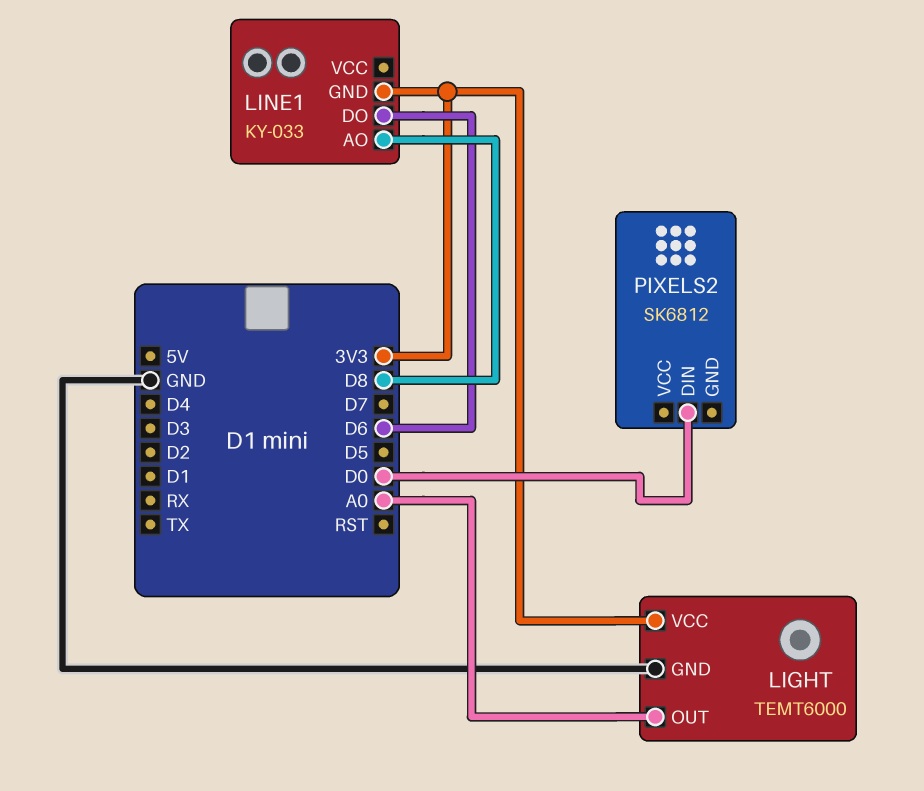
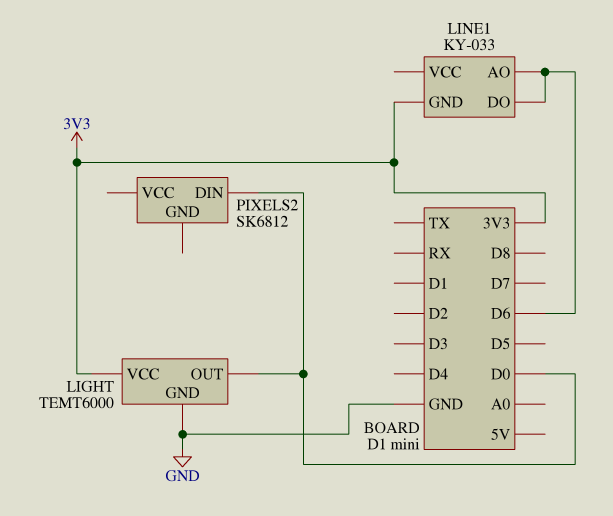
LIGHT pin OUT: A0 -> D0
LINE1 pin AO: D8 -> D6

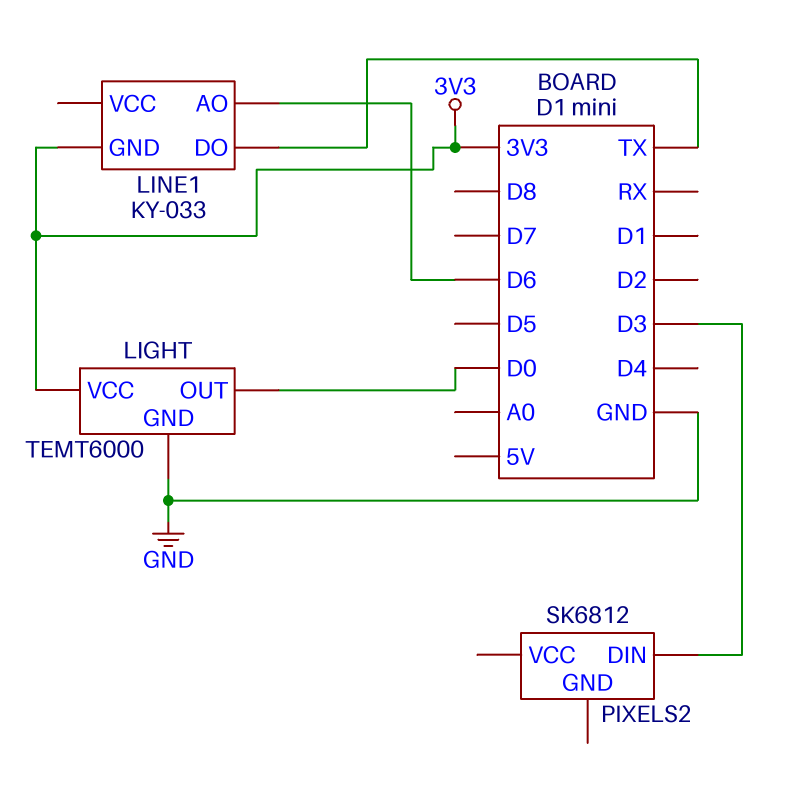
LINE1 pin DO: D6 -> TX
PIXELS2 pin DIN: D0 -> D3

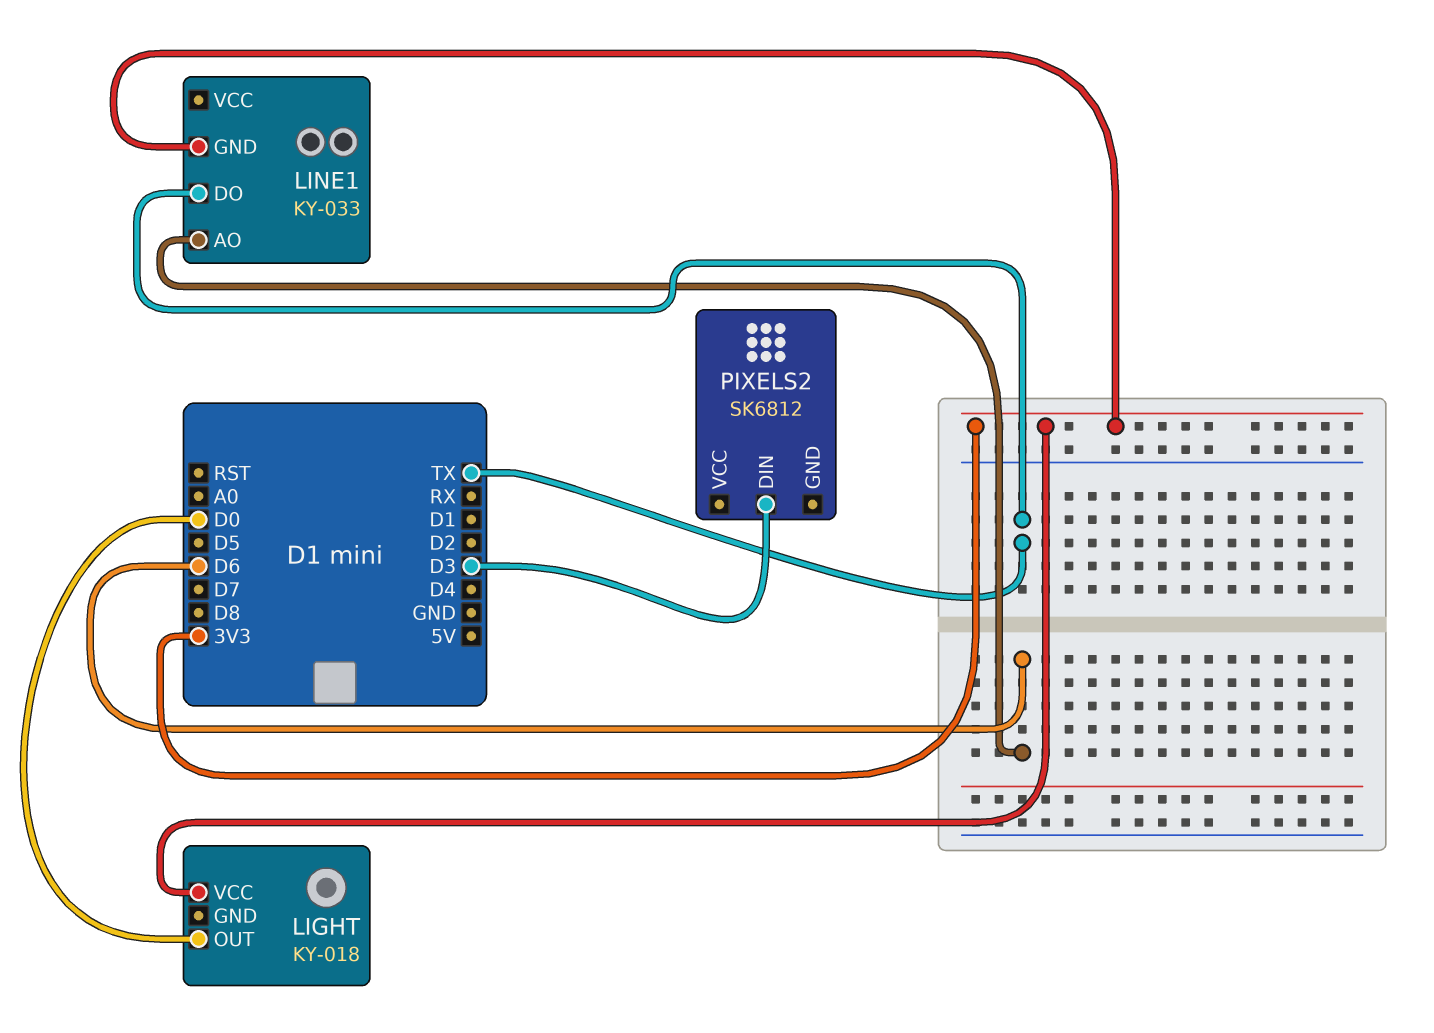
LIGHT: TEMT6000 -> KY-018
LIGHT pin GND: GND -> none

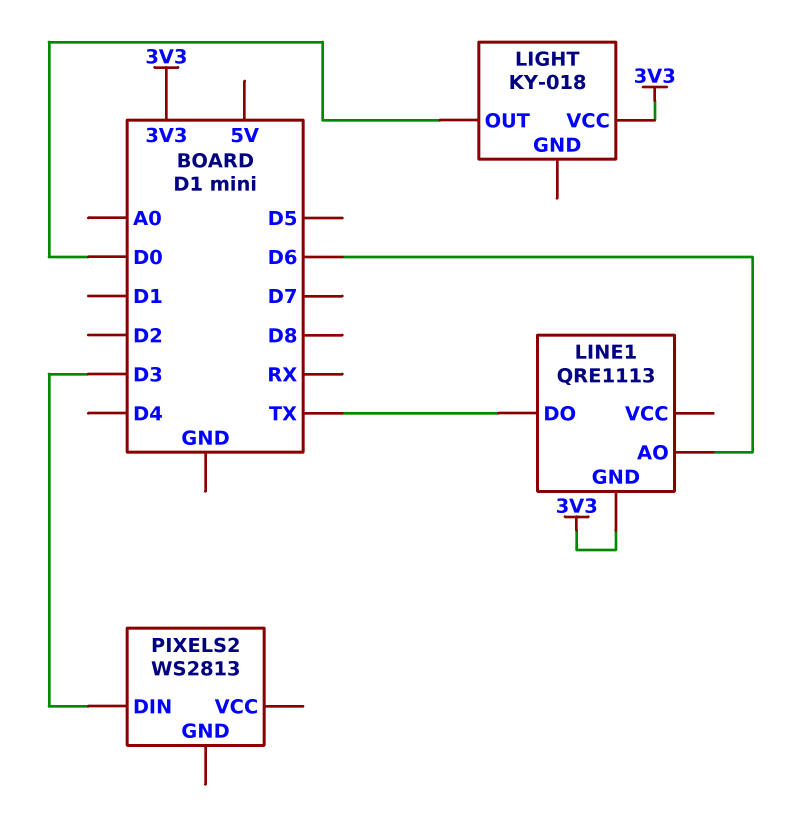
LINE1: KY-033 -> QRE1113
PIXELS2: SK6812 -> WS2813

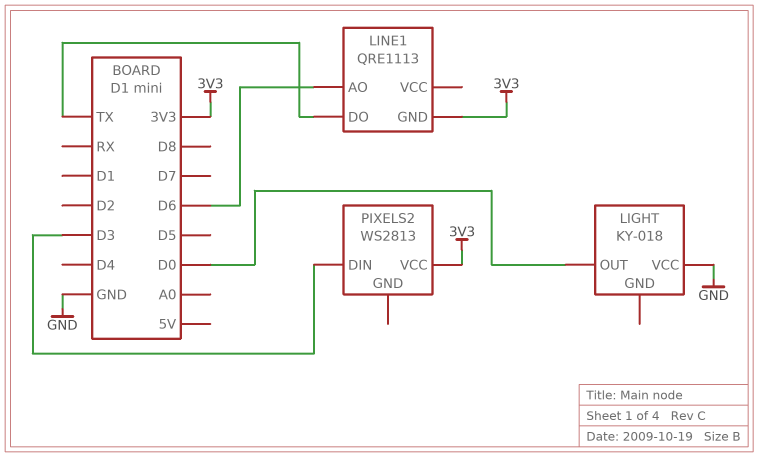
LIGHT pin VCC: 3V3 -> GND
PIXELS2 pin VCC: none -> 3V3

